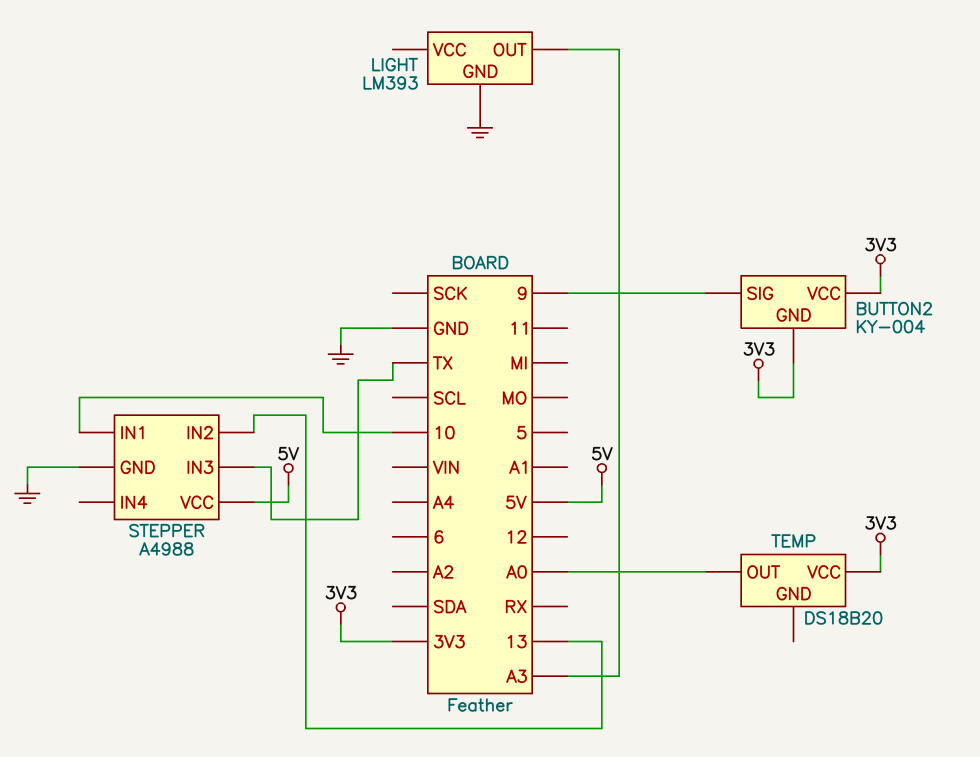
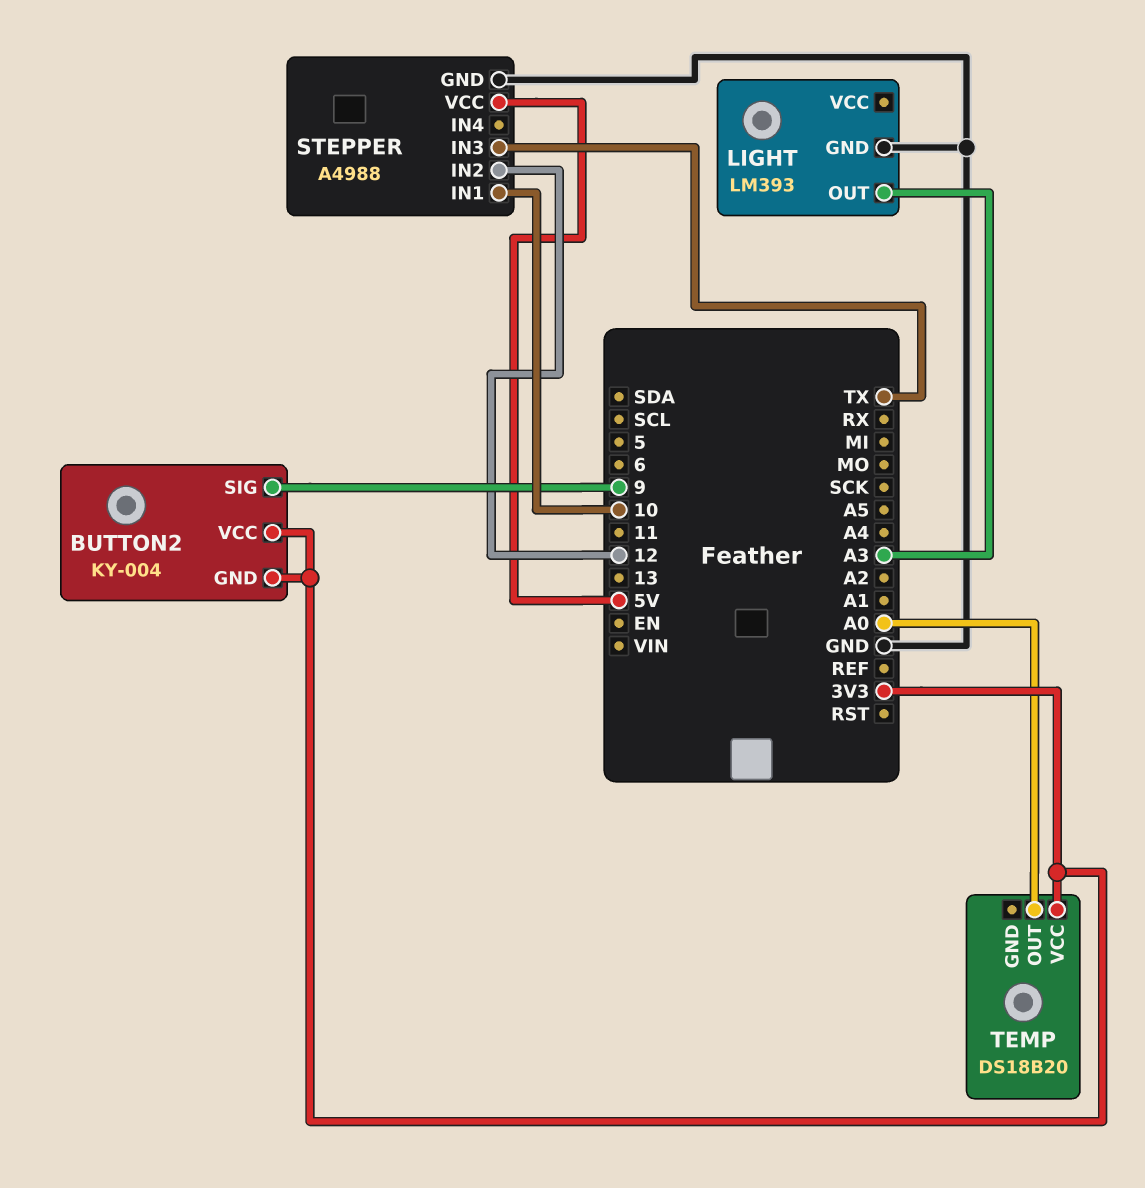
STEPPER pin IN2: 13 -> 12

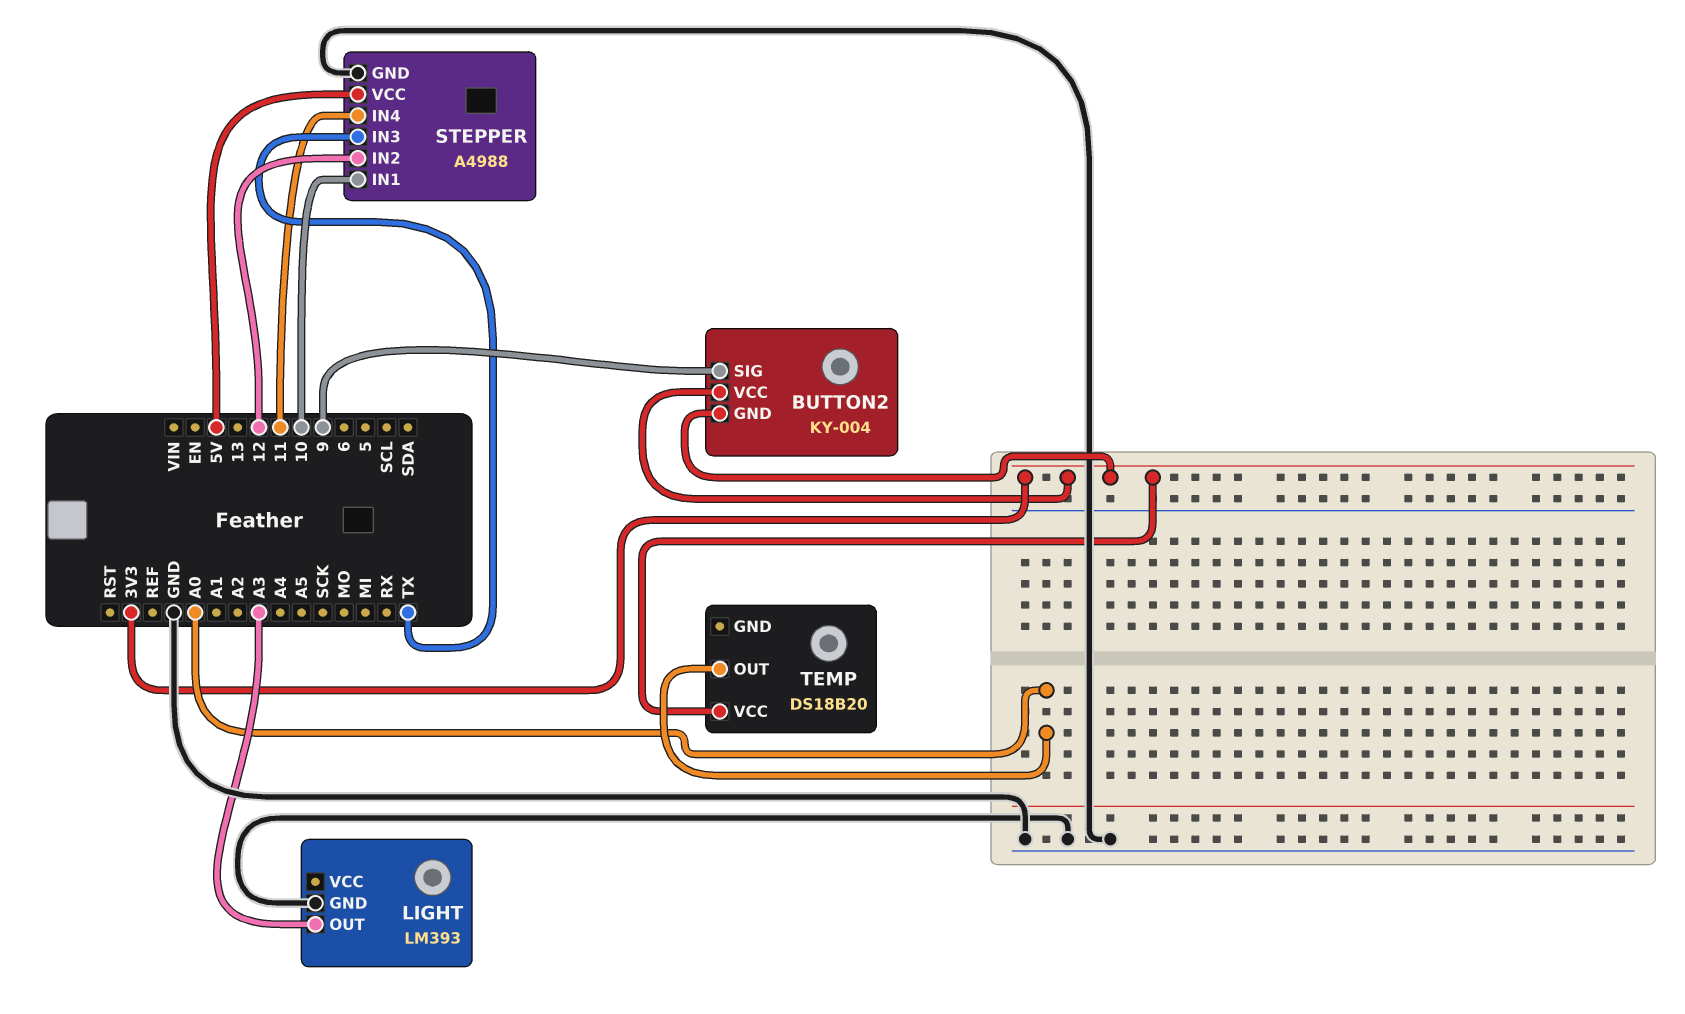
STEPPER pin IN4: none -> 11

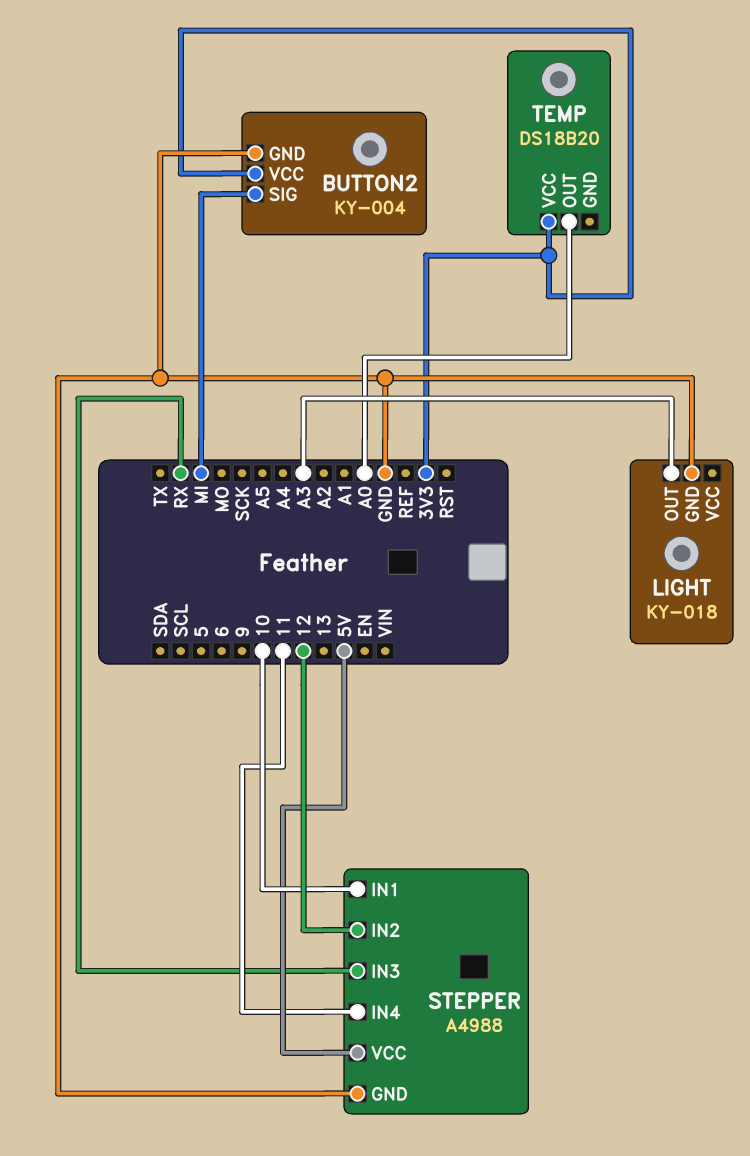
BUTTON2 pin GND: 3V3 -> GND
BUTTON2 pin SIG: 9 -> MI
LIGHT: LM393 -> KY-018
STEPPER pin IN3: TX -> RX

